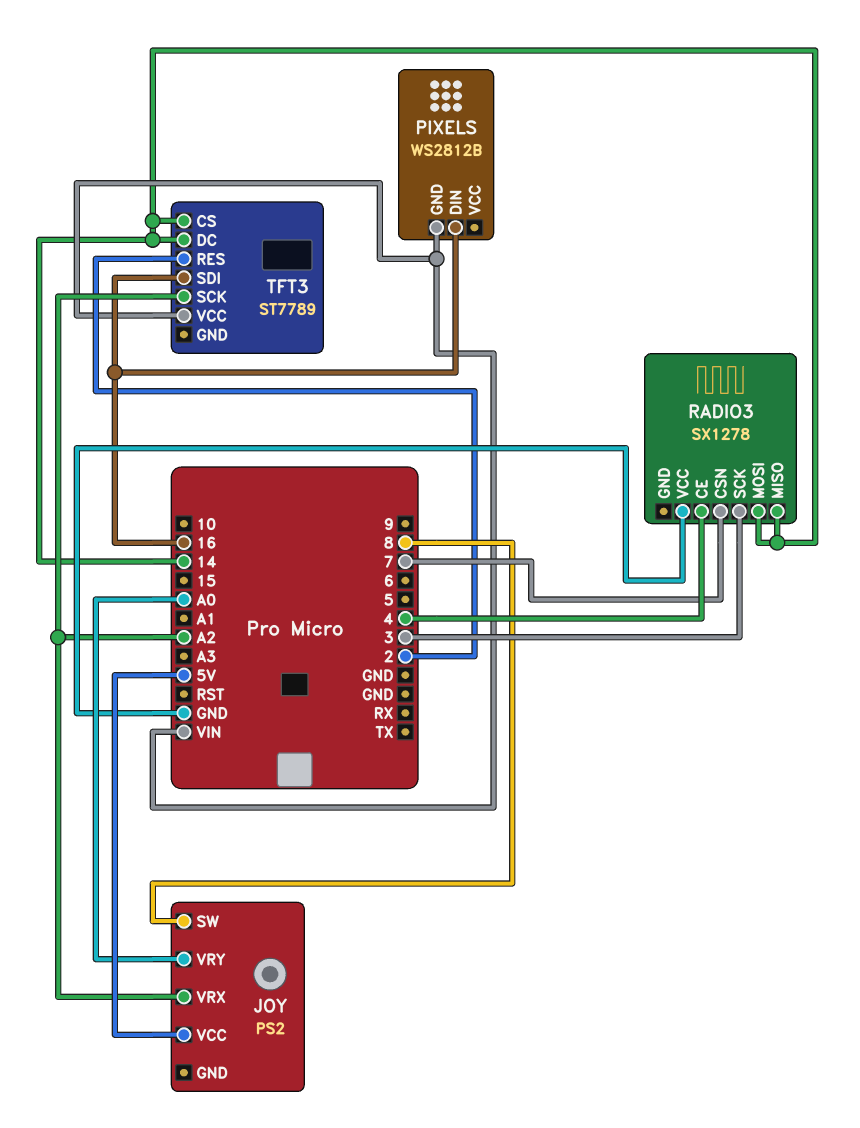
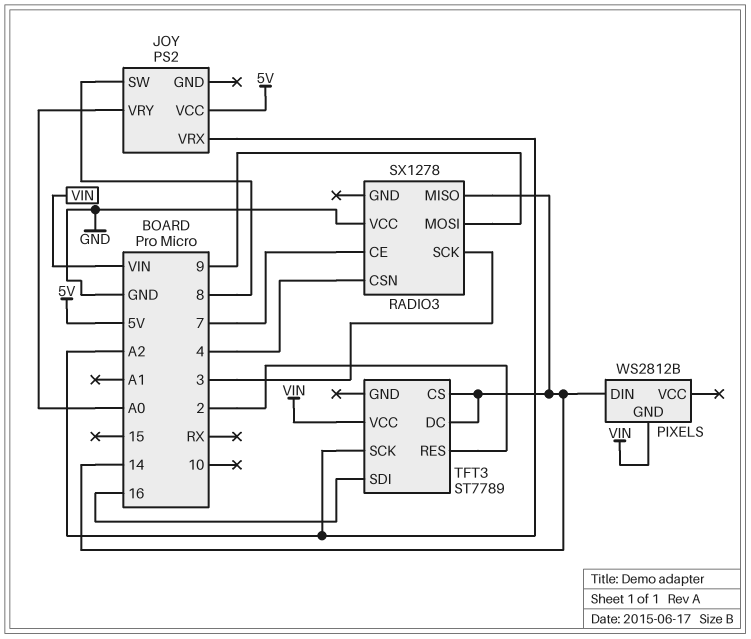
PIXELS pin DIN: 16 -> 14
RADIO3 pin CE: 4 -> 7
RADIO3 pin CSN: 7 -> 4
RADIO3 pin MOSI: 14 -> 9

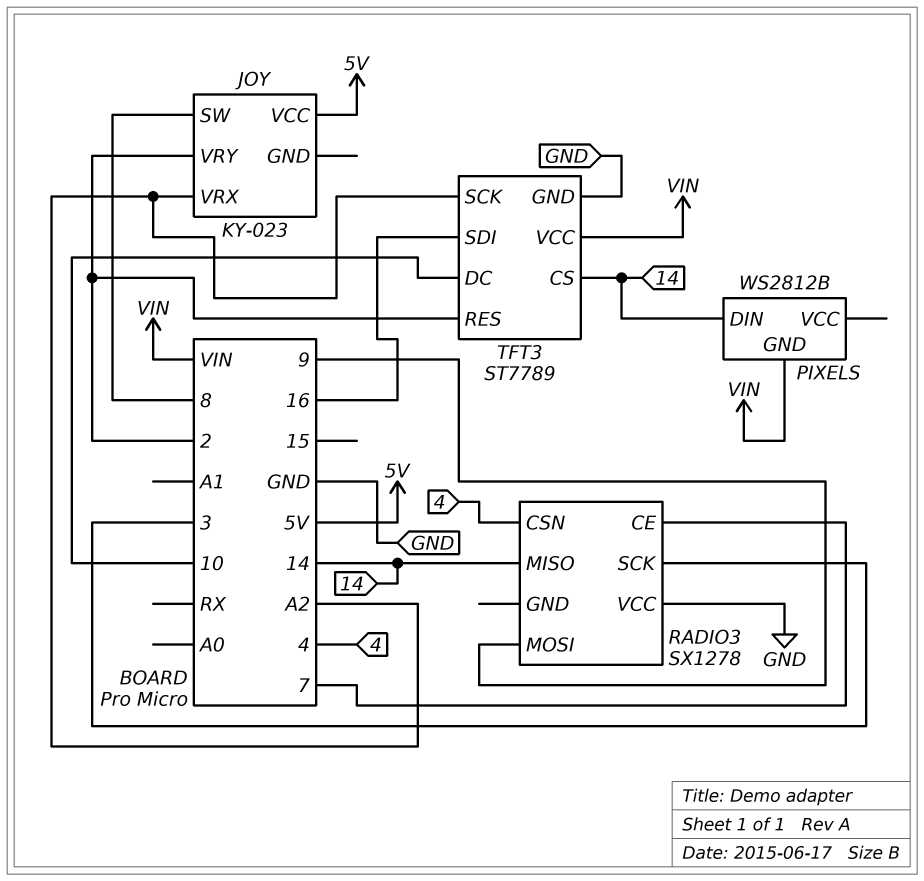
JOY: PS2 -> KY-023
JOY pin VRY: A0 -> 2
TFT3 pin DC: 14 -> 10
TFT3 pin GND: none -> GND

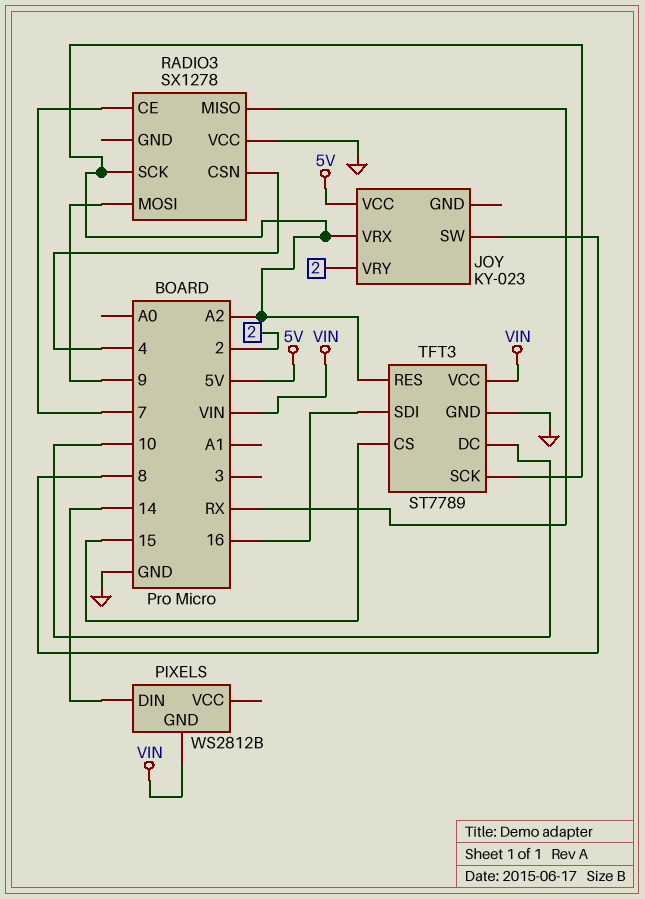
RADIO3 pin MISO: 14 -> RX
RADIO3 pin SCK: 3 -> A2
TFT3 pin CS: 14 -> 15
TFT3 pin RES: 2 -> A2

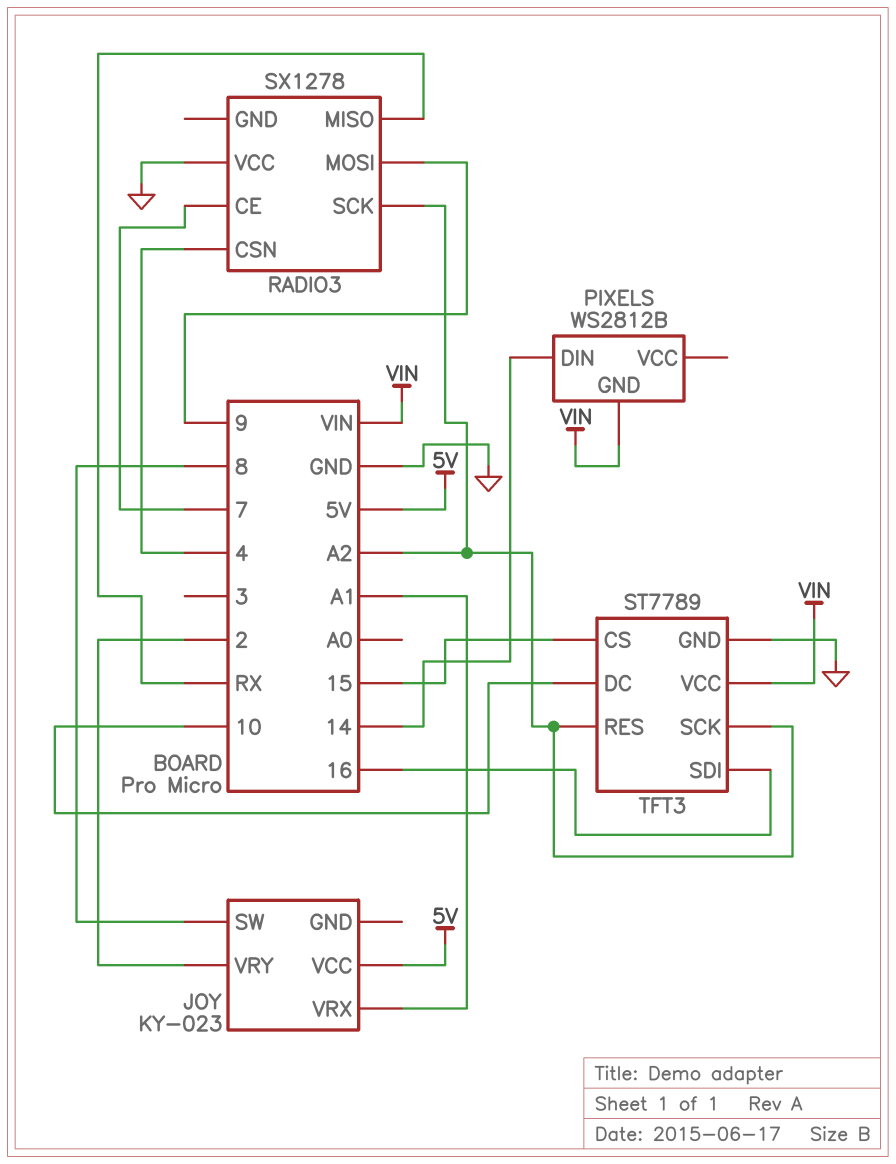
JOY pin VRX: A2 -> A1

